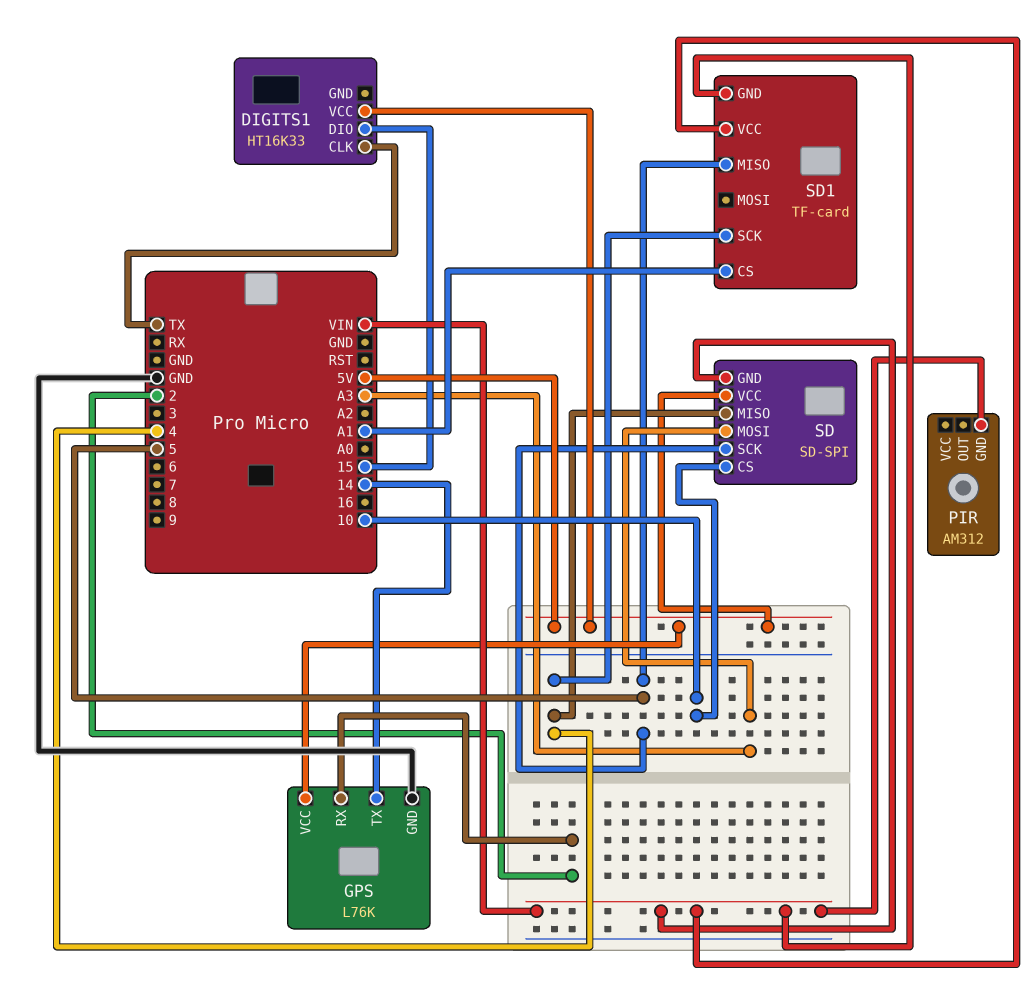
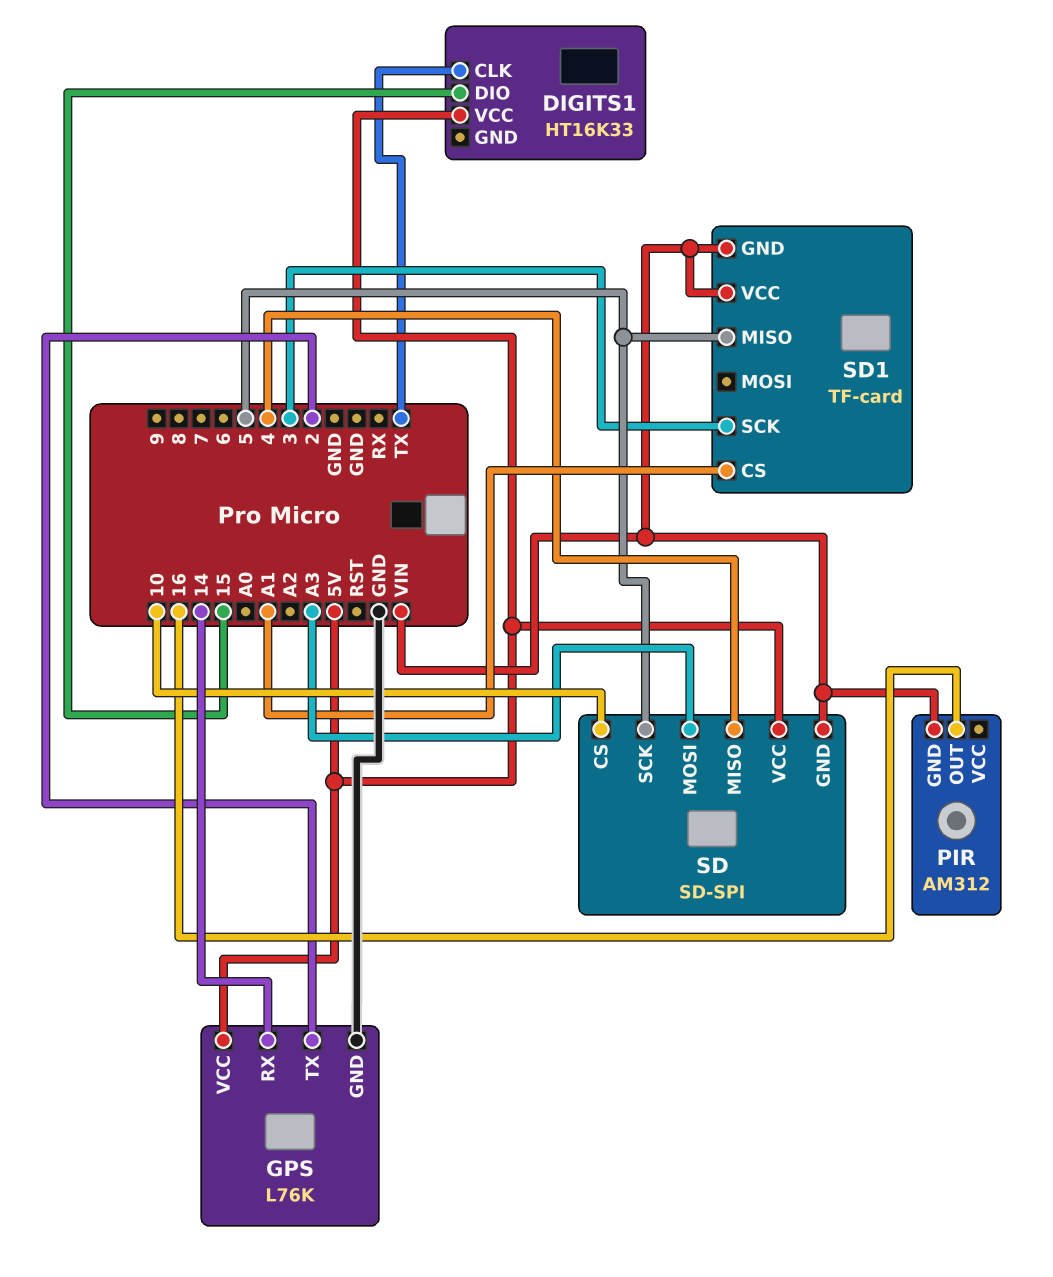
GPS pin RX: 2 -> 14
GPS pin TX: 14 -> 2
PIR pin OUT: none -> 16
SD1 pin SCK: 4 -> 3

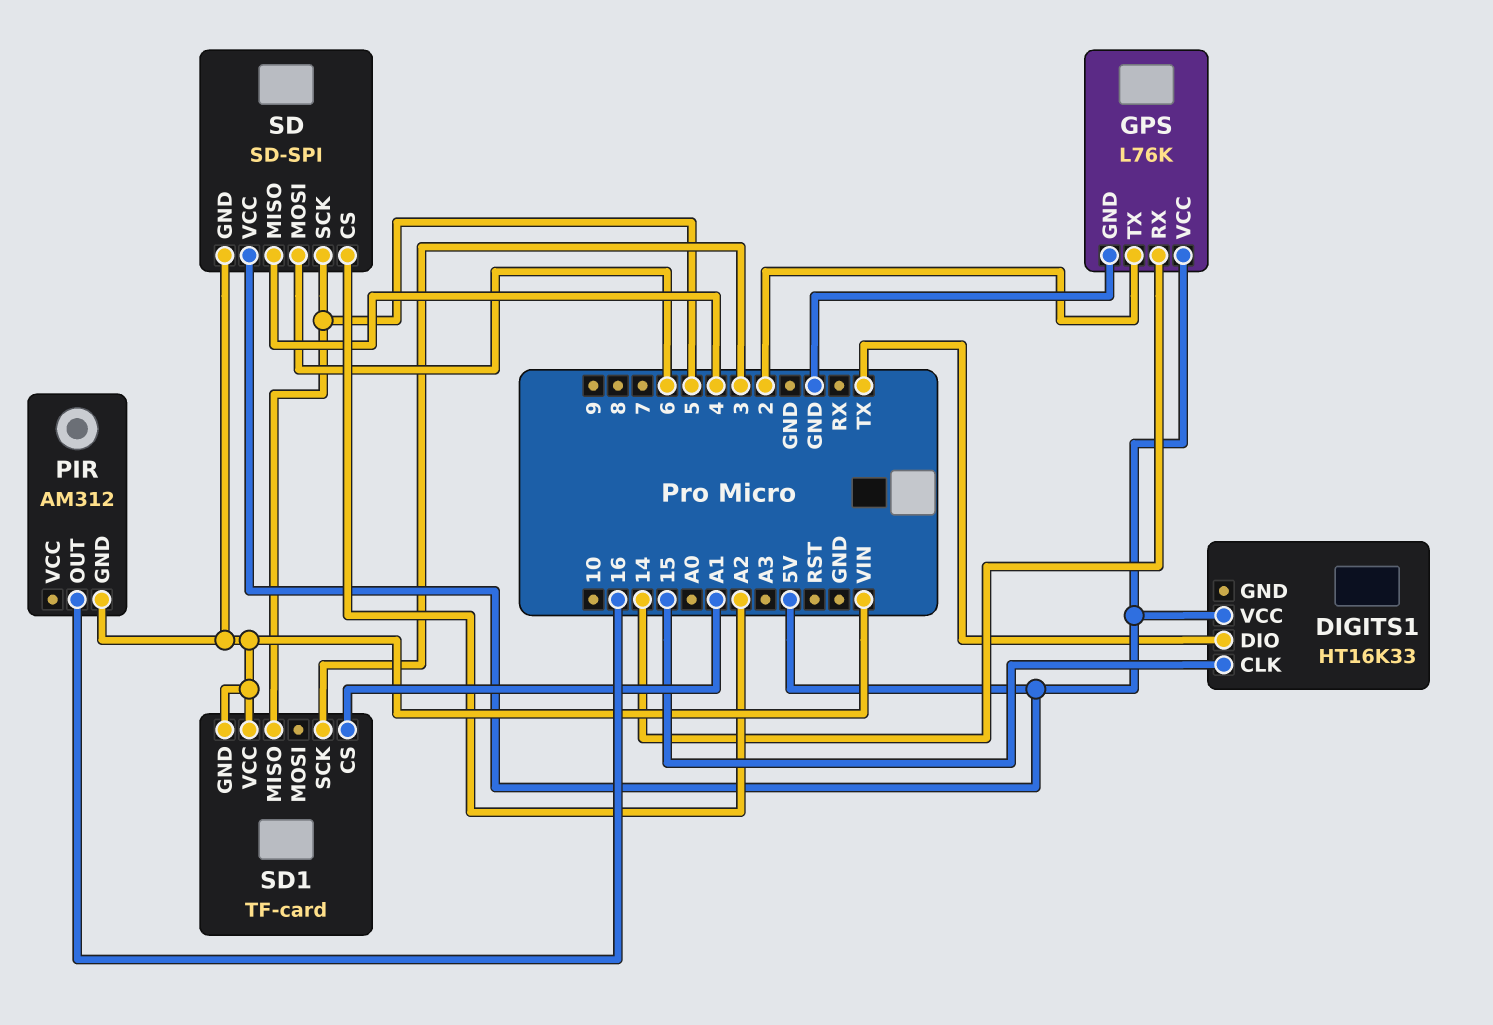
DIGITS1 pin CLK: TX -> 15
DIGITS1 pin DIO: 15 -> TX
SD pin CS: 10 -> A2
SD pin MOSI: A3 -> 6

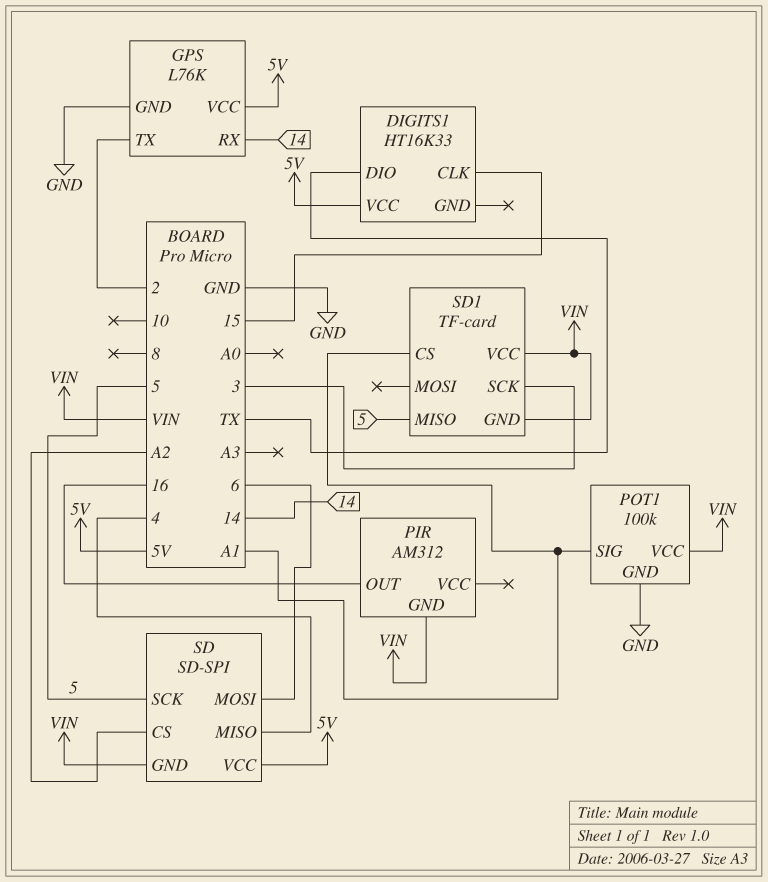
POT1: none -> 100k
POT1 pin GND: none -> GND
POT1 pin SIG: none -> A1
POT1 pin VCC: none -> VIN

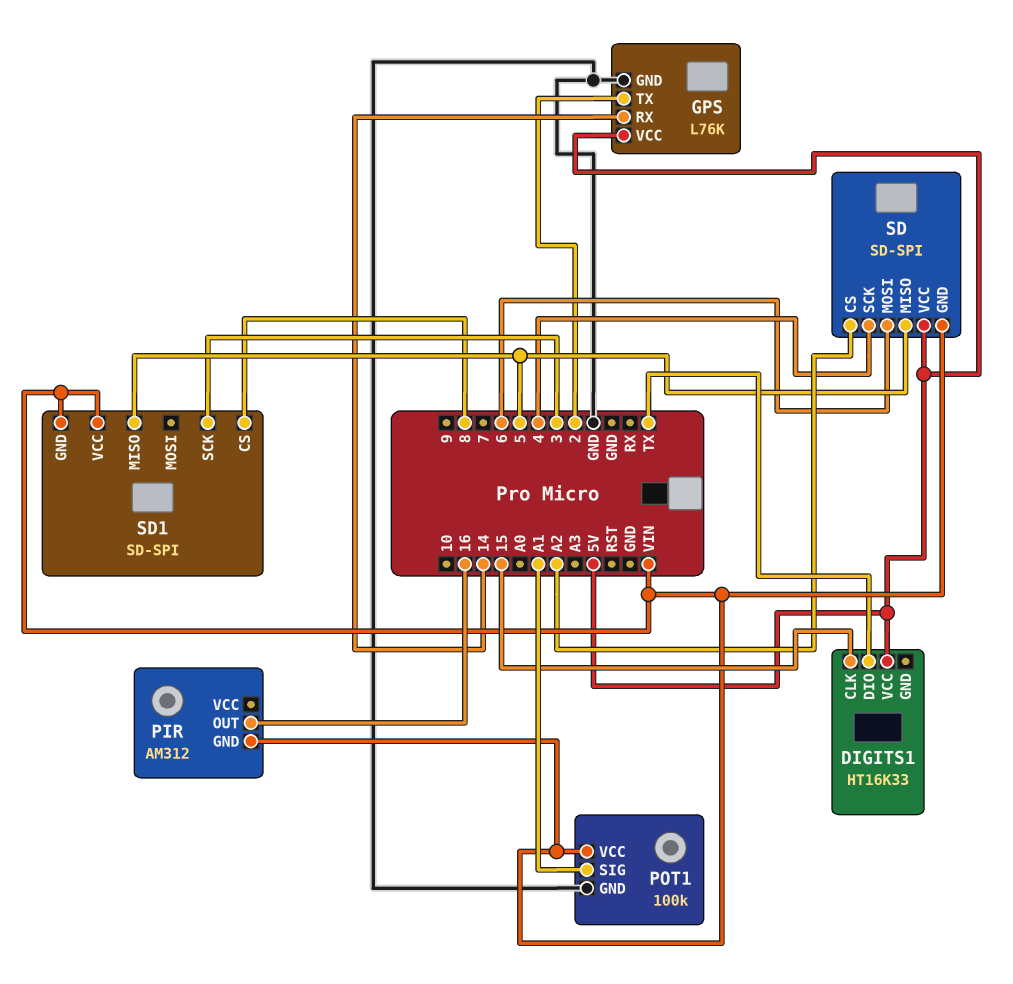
SD pin MISO: 4 -> 5
SD pin SCK: 5 -> 4
SD1: TF-card -> SD-SPI
SD1 pin CS: A1 -> 8

